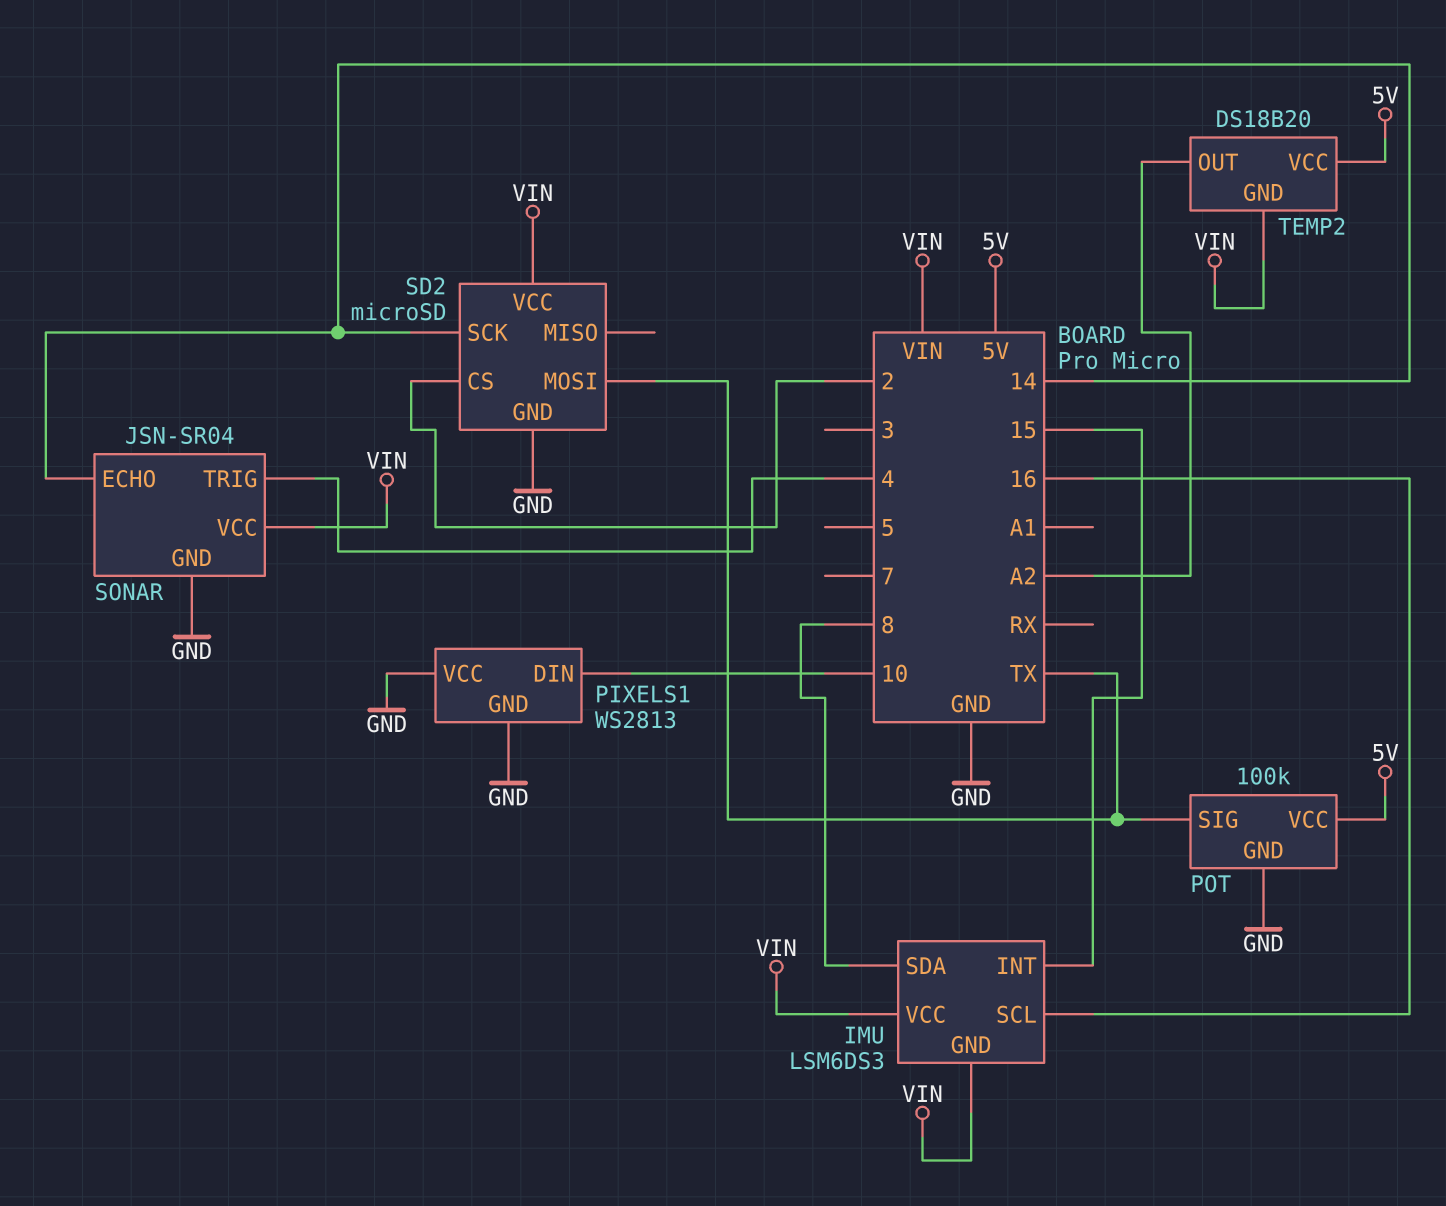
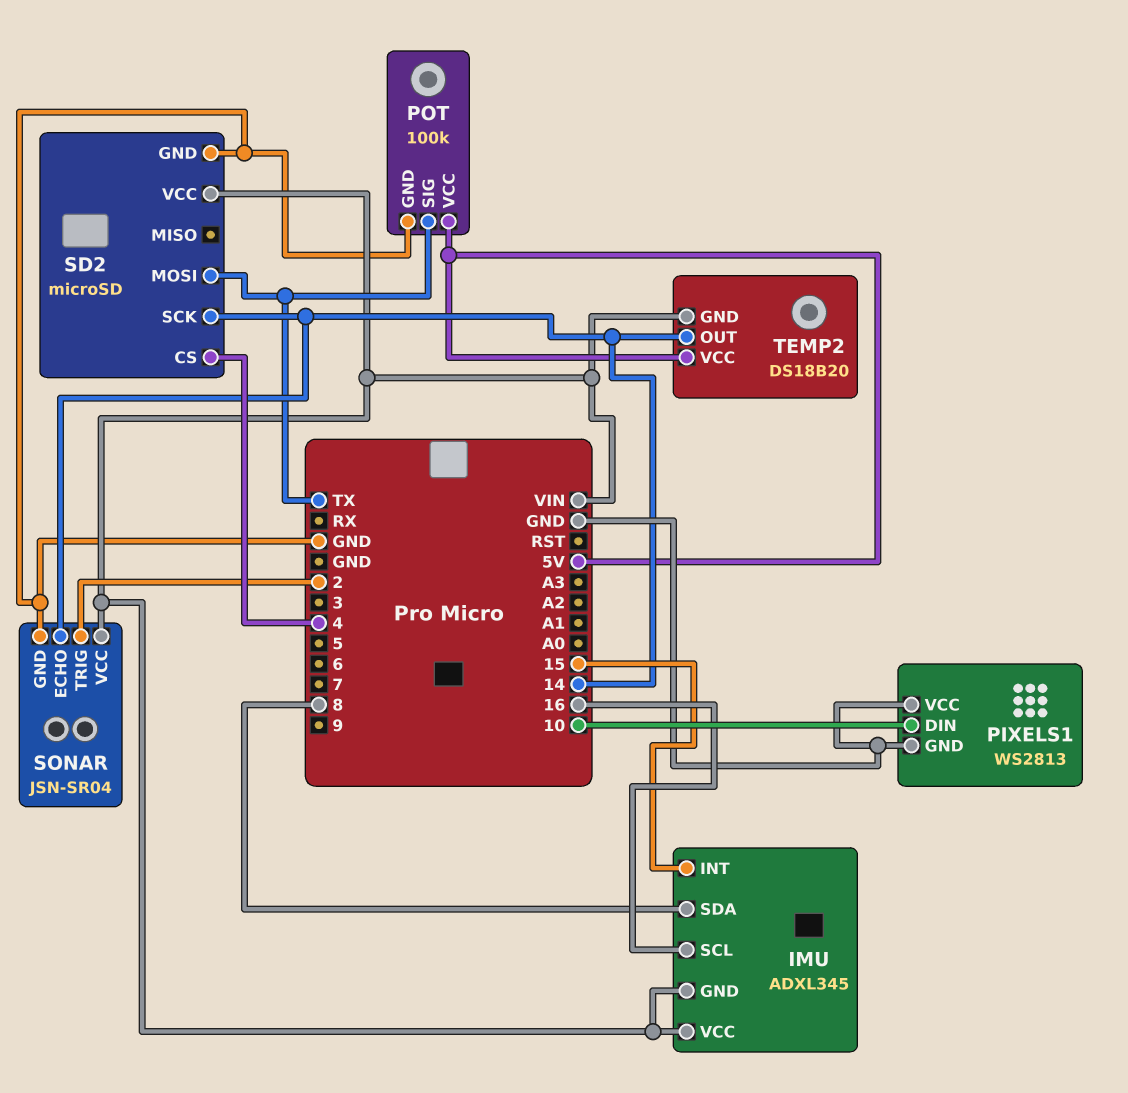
IMU: LSM6DS3 -> ADXL345
SD2 pin CS: 2 -> 4
SONAR pin TRIG: 4 -> 2
TEMP2 pin OUT: A2 -> 14

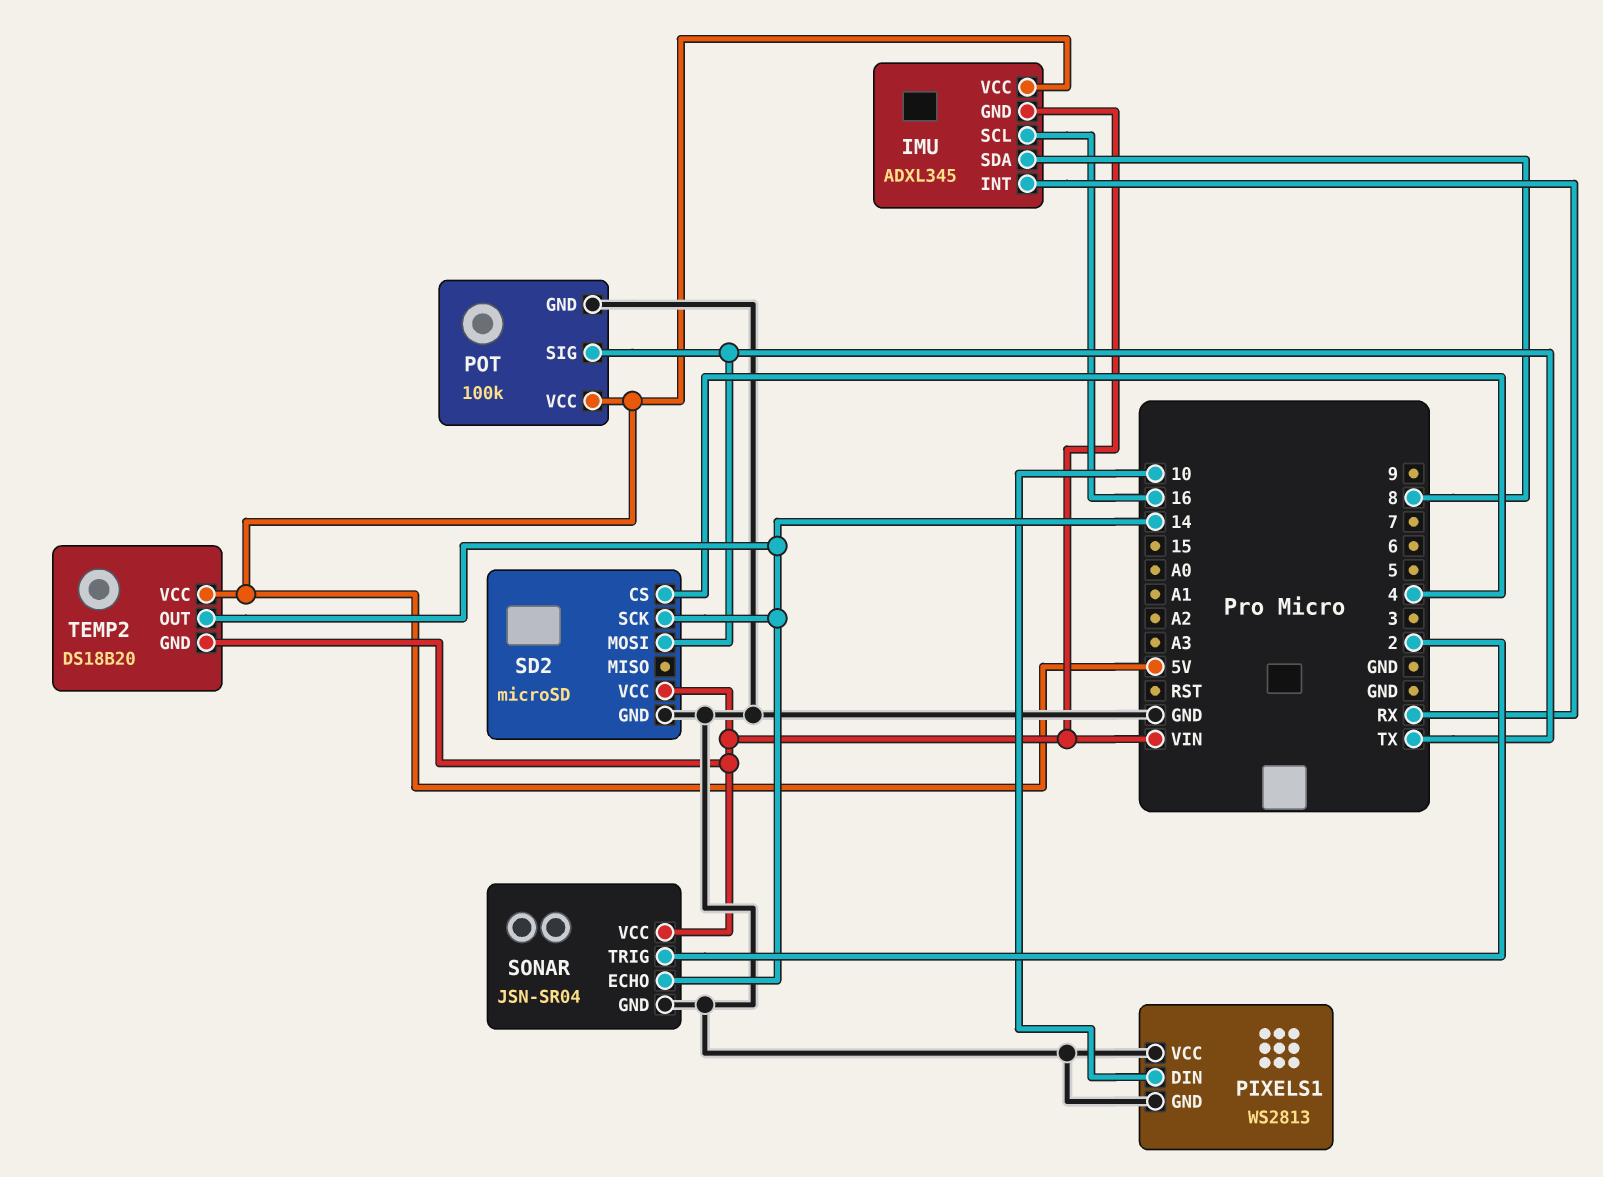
IMU pin INT: 15 -> RX
IMU pin VCC: VIN -> 5V

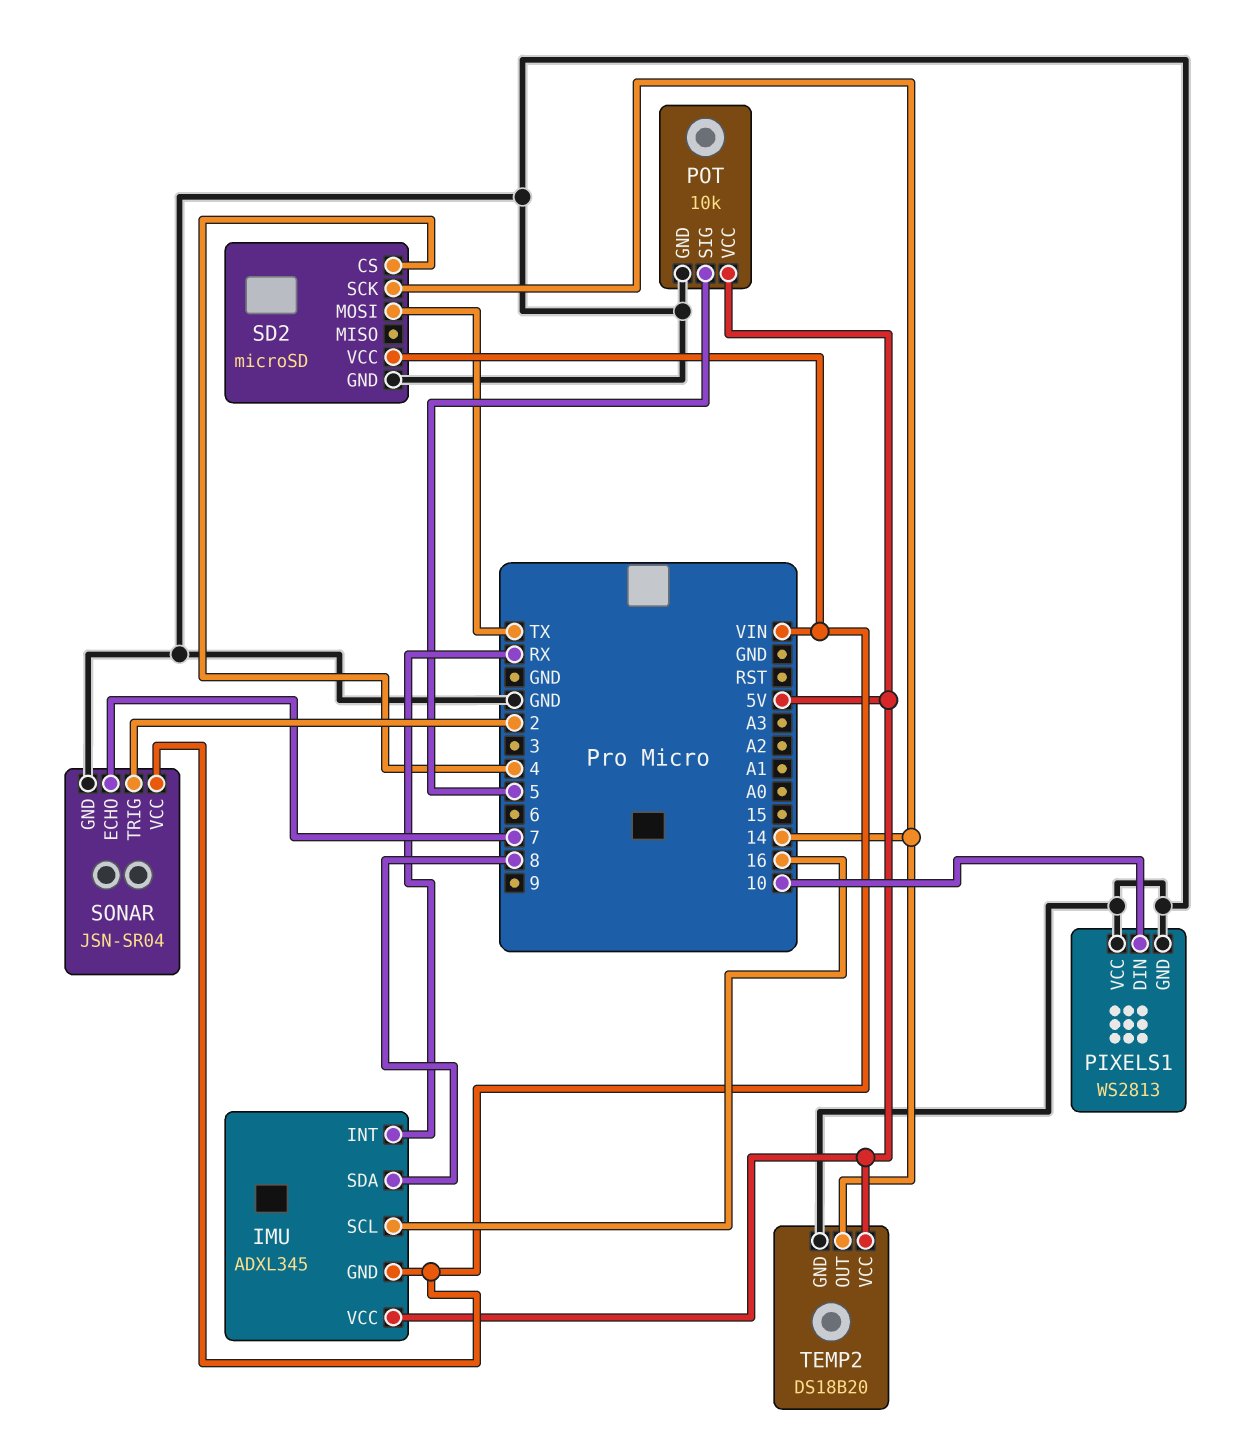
POT: 100k -> 10k
POT pin SIG: TX -> 5
SONAR pin ECHO: 14 -> 7
TEMP2 pin GND: VIN -> GND

